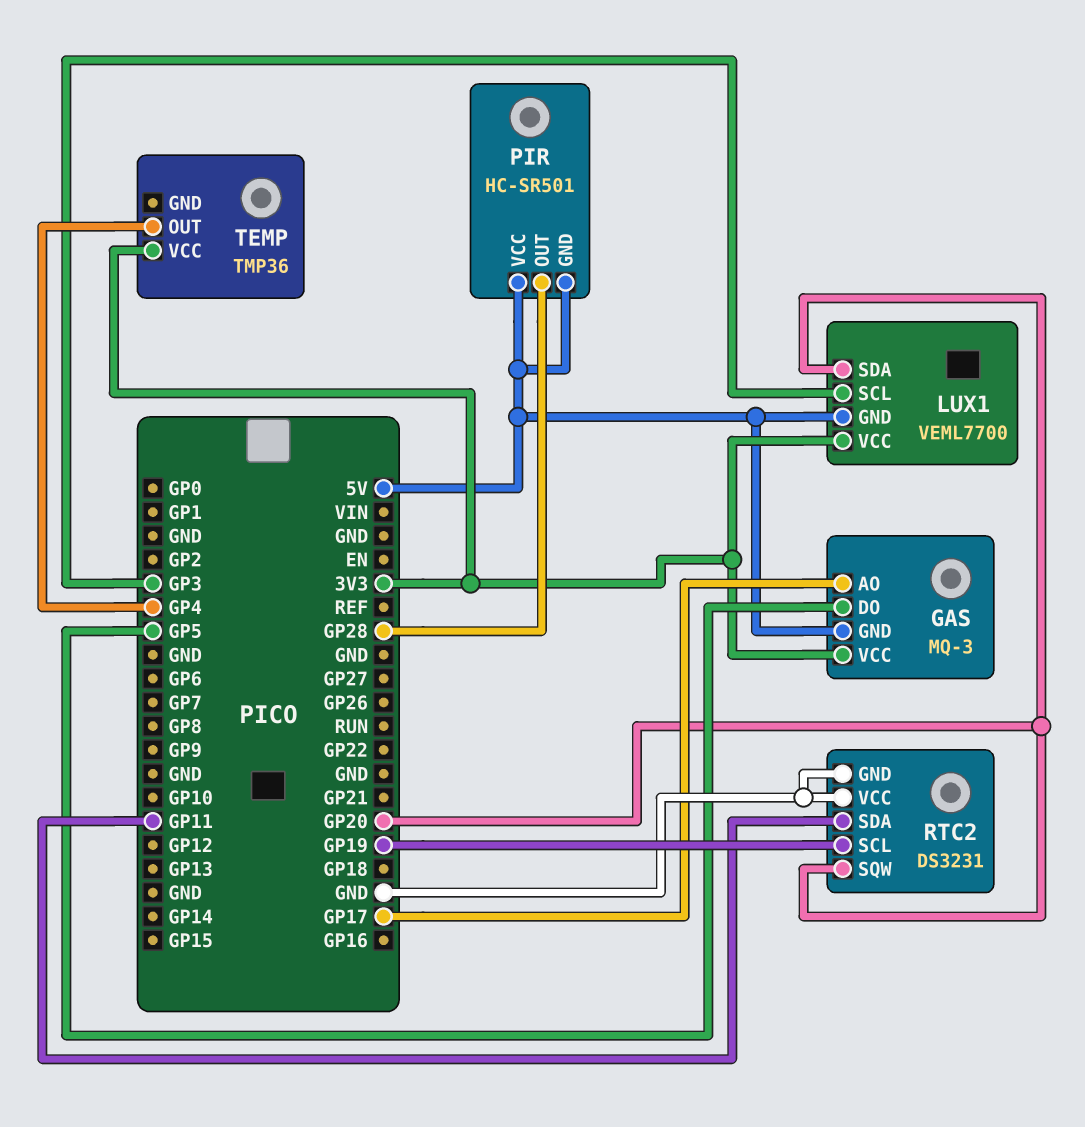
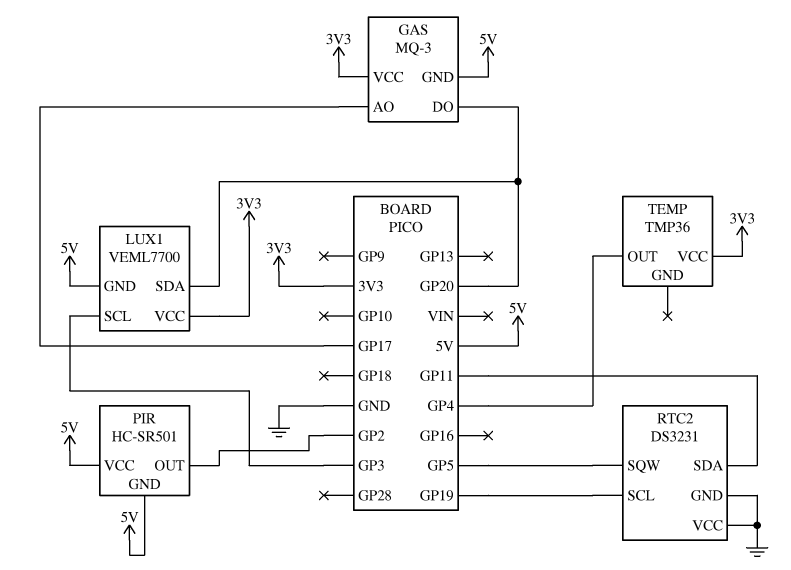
GAS pin DO: GP5 -> GP20
PIR pin OUT: GP28 -> GP2
RTC2 pin SQW: GP20 -> GP5

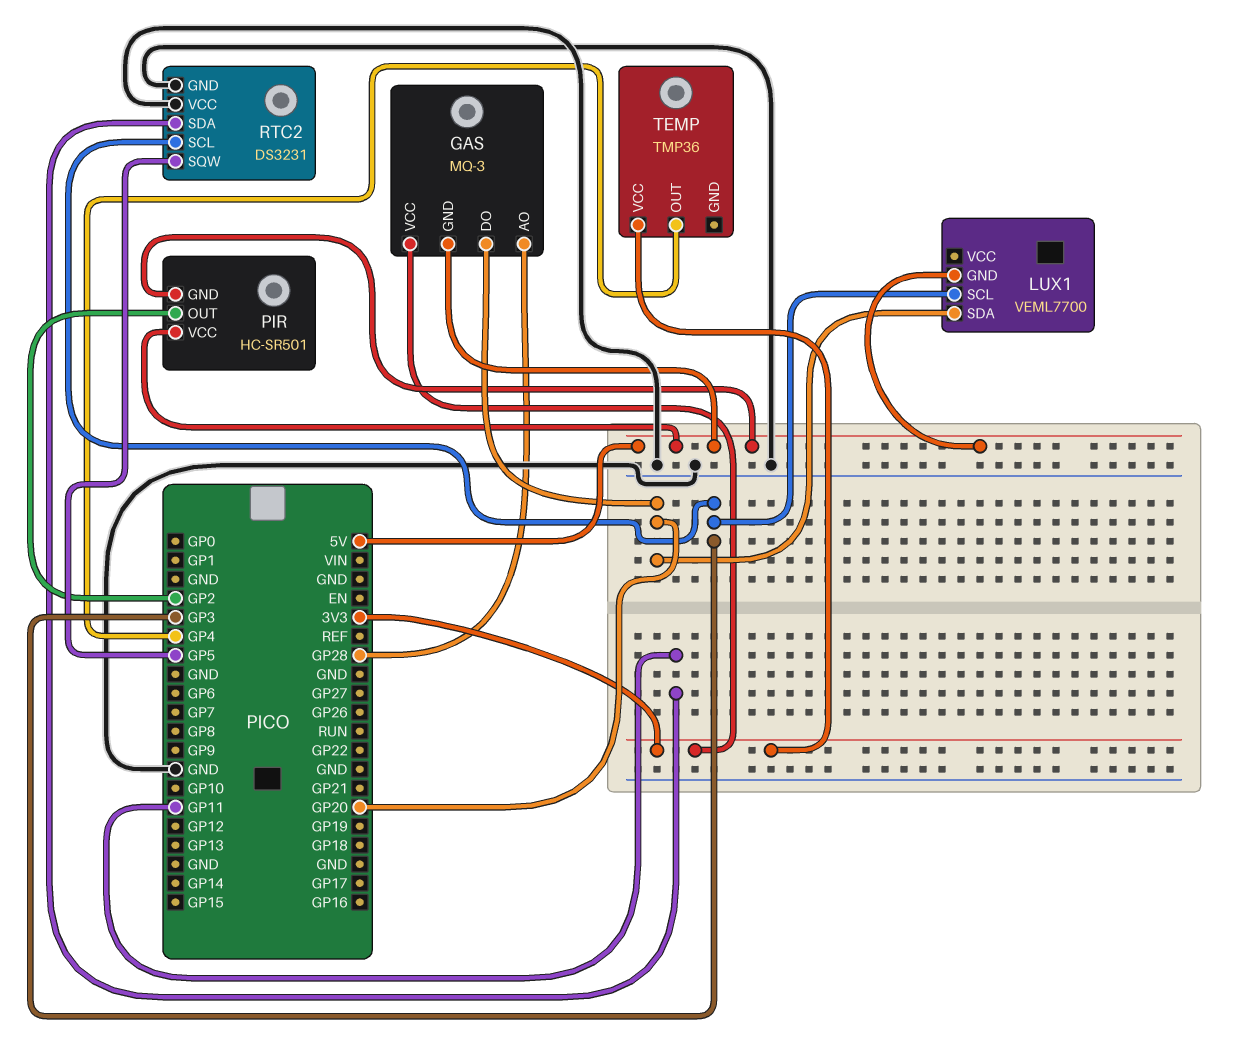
GAS pin AO: GP17 -> GP28
LUX1 pin VCC: 3V3 -> none
RTC2 pin SCL: GP19 -> GP3

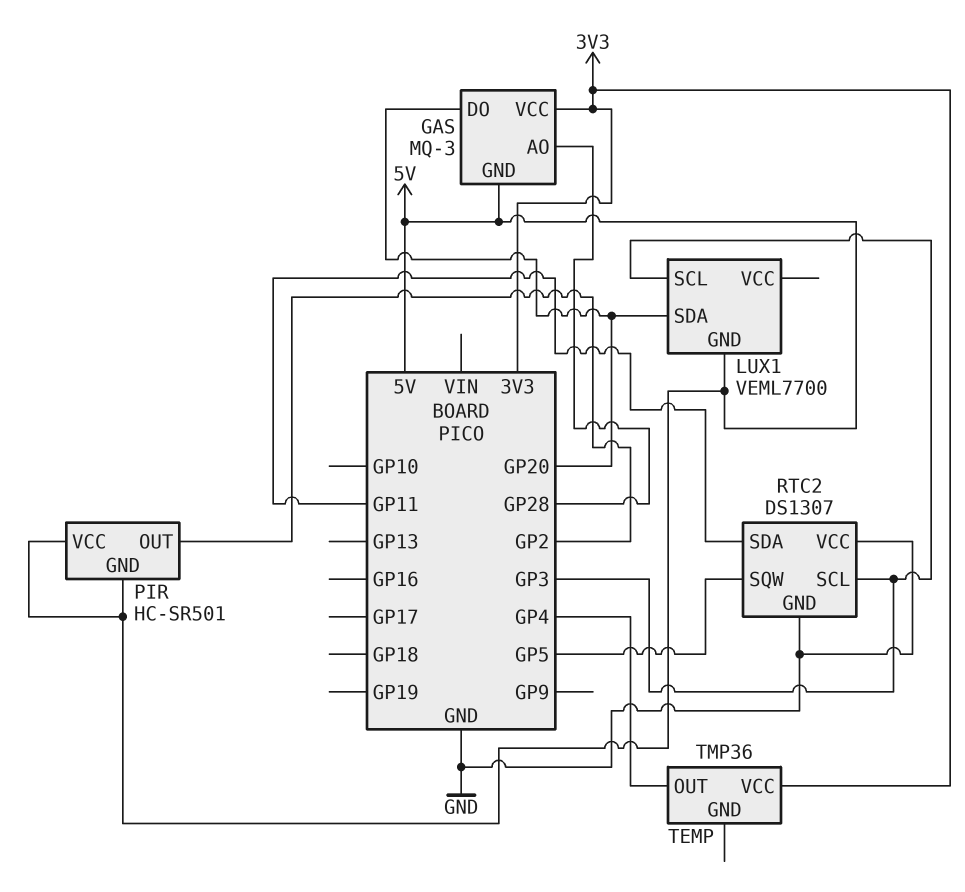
RTC2: DS3231 -> DS1307

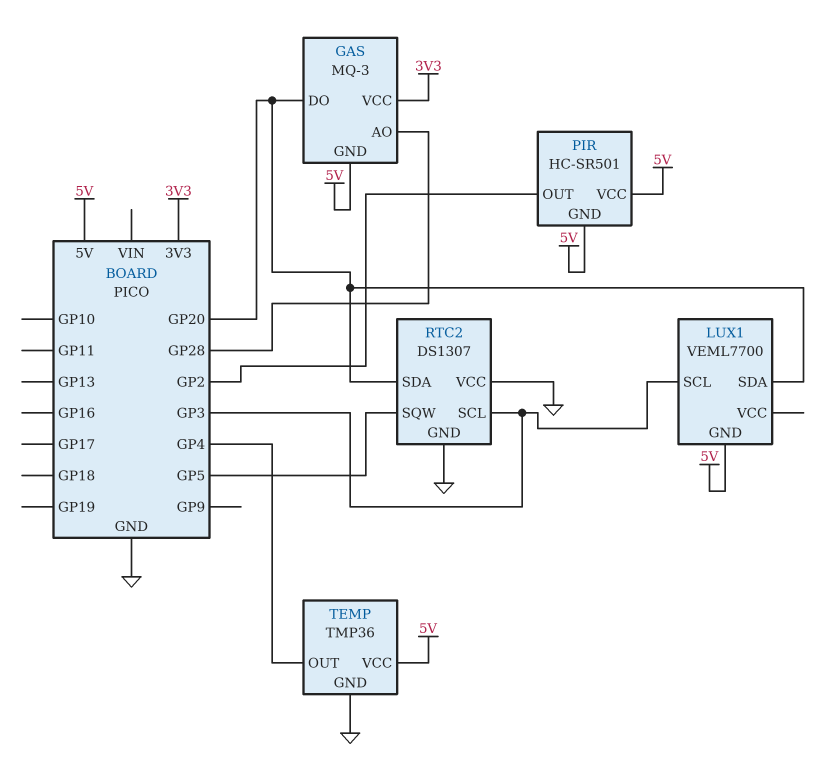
RTC2 pin SDA: GP11 -> GP20
TEMP pin GND: none -> GND
TEMP pin VCC: 3V3 -> 5V

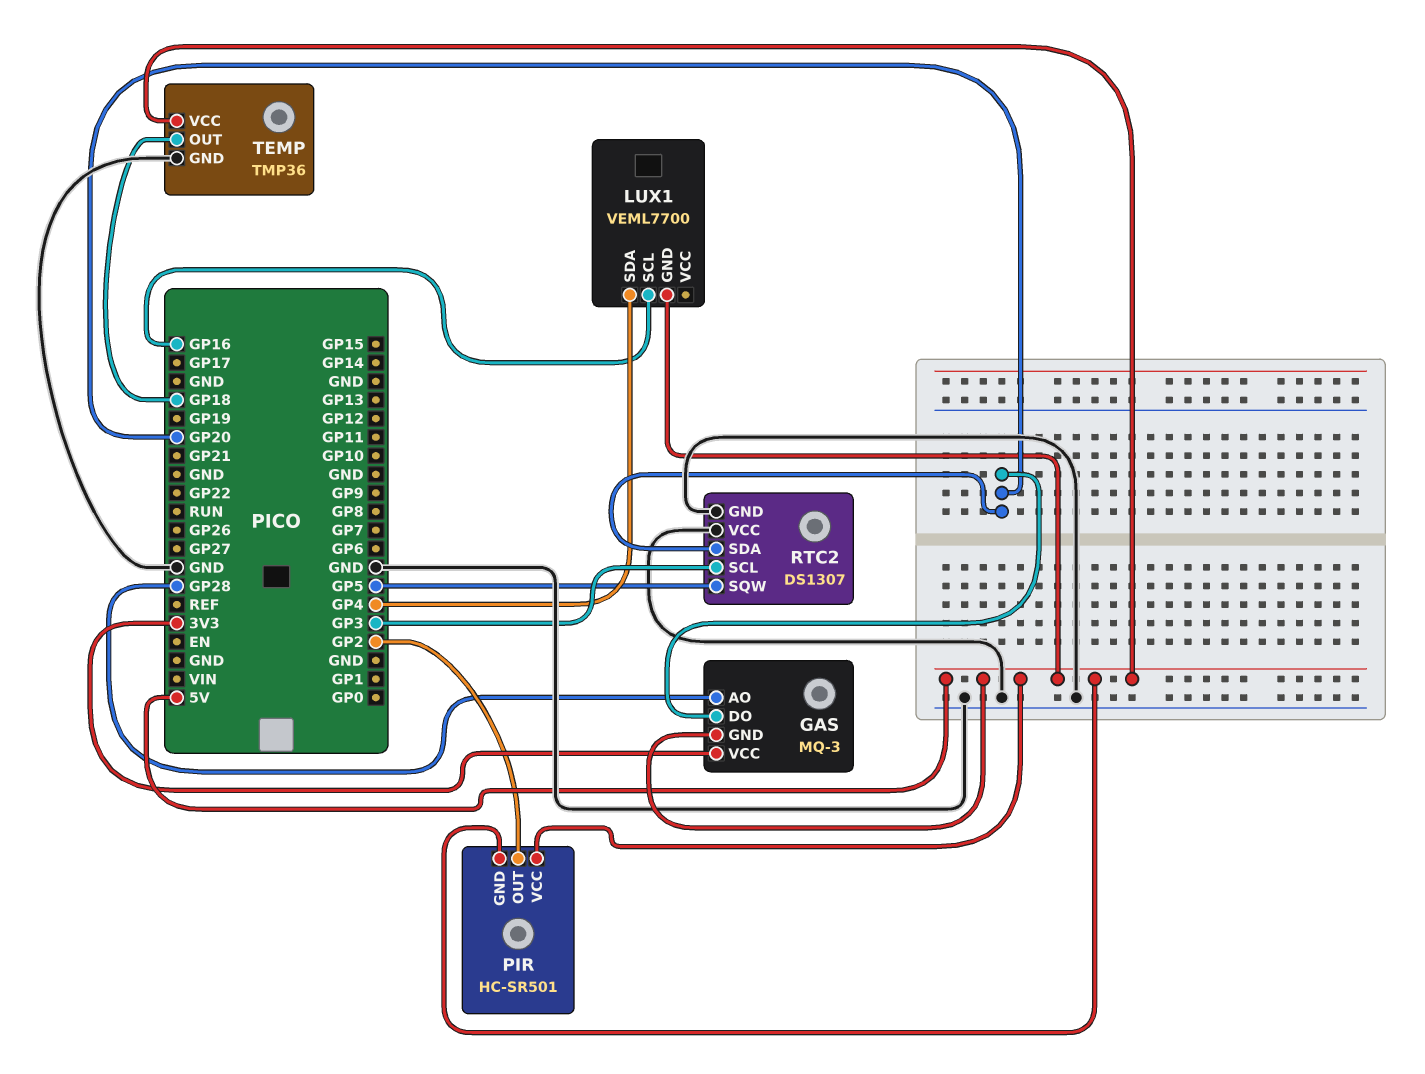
LUX1 pin SCL: GP3 -> GP16
LUX1 pin SDA: GP20 -> GP4
TEMP pin OUT: GP4 -> GP18

